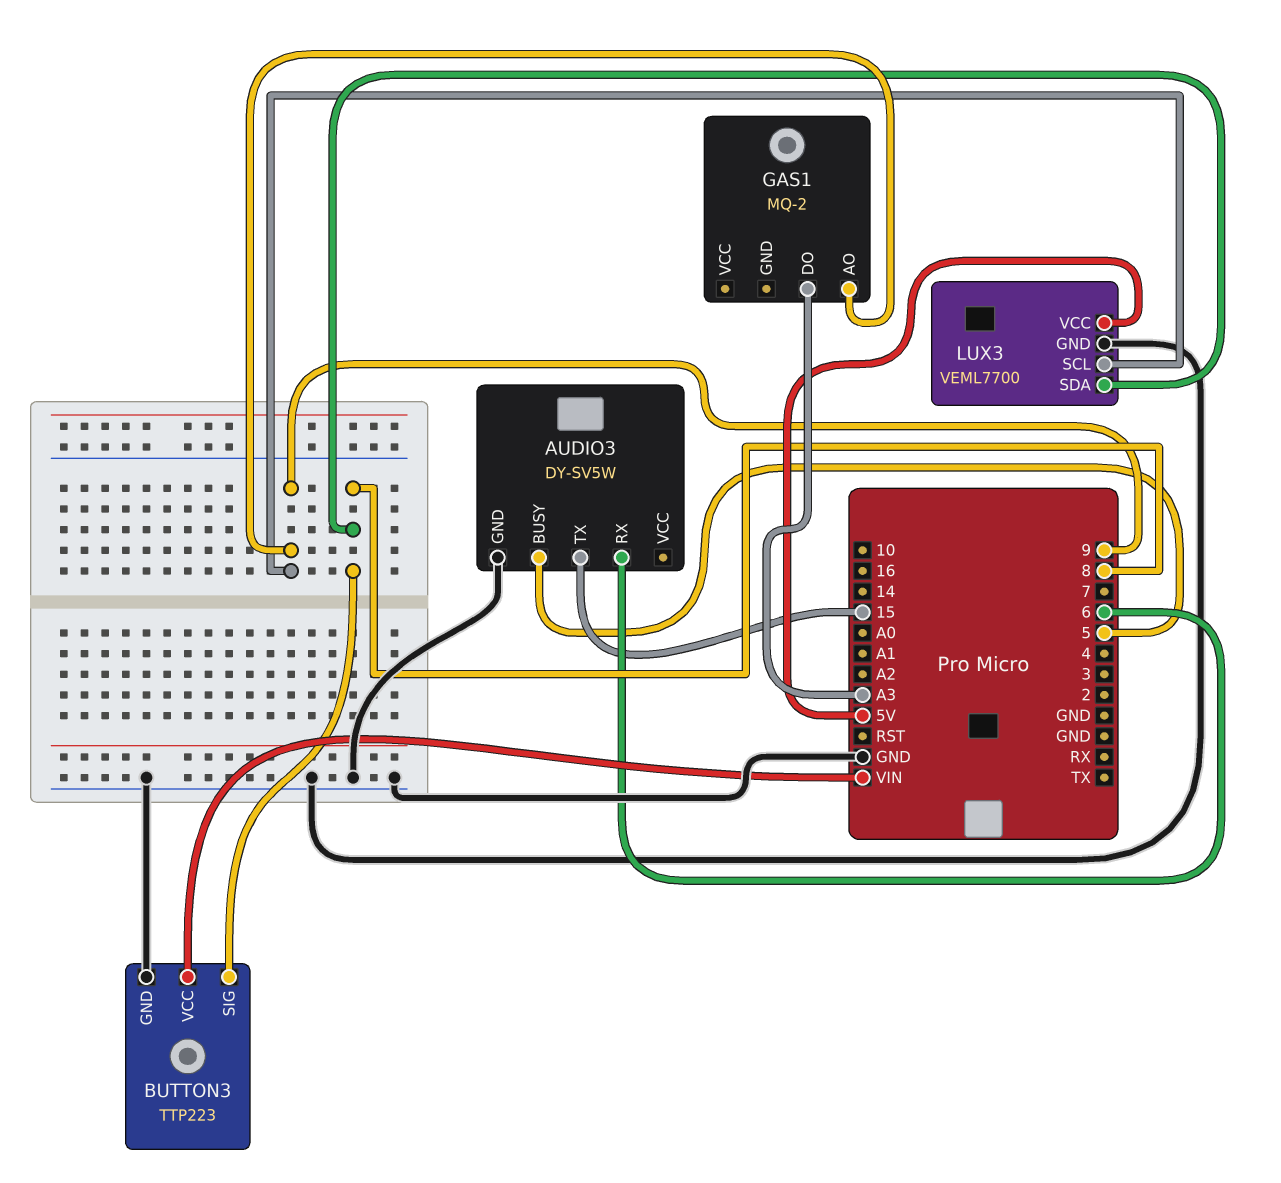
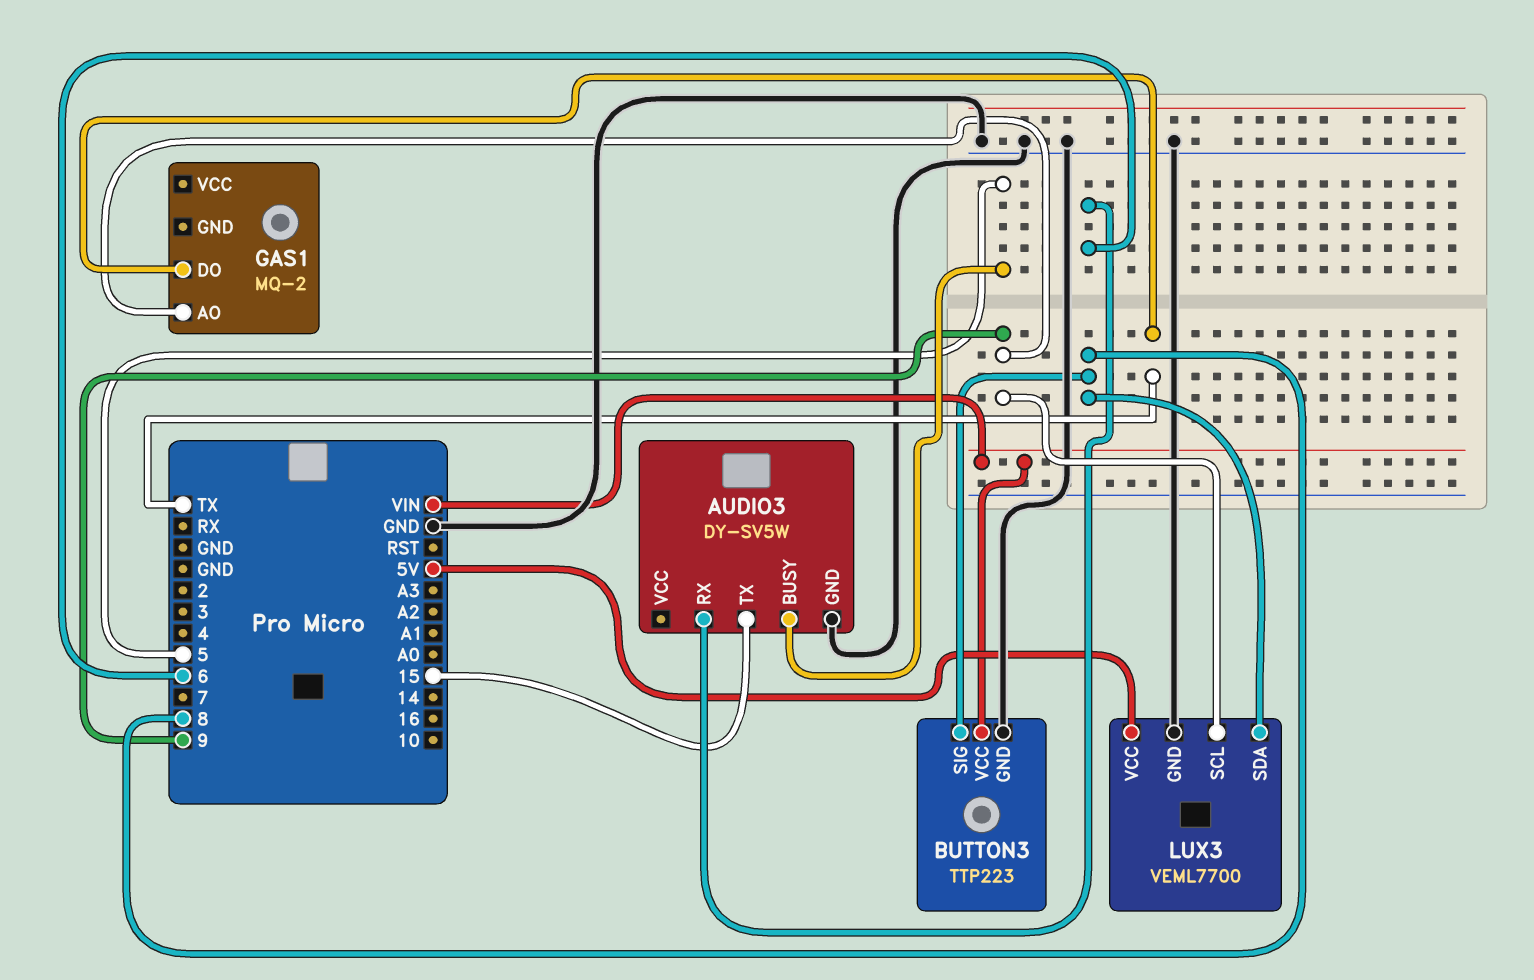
GAS1 pin DO: A3 -> TX

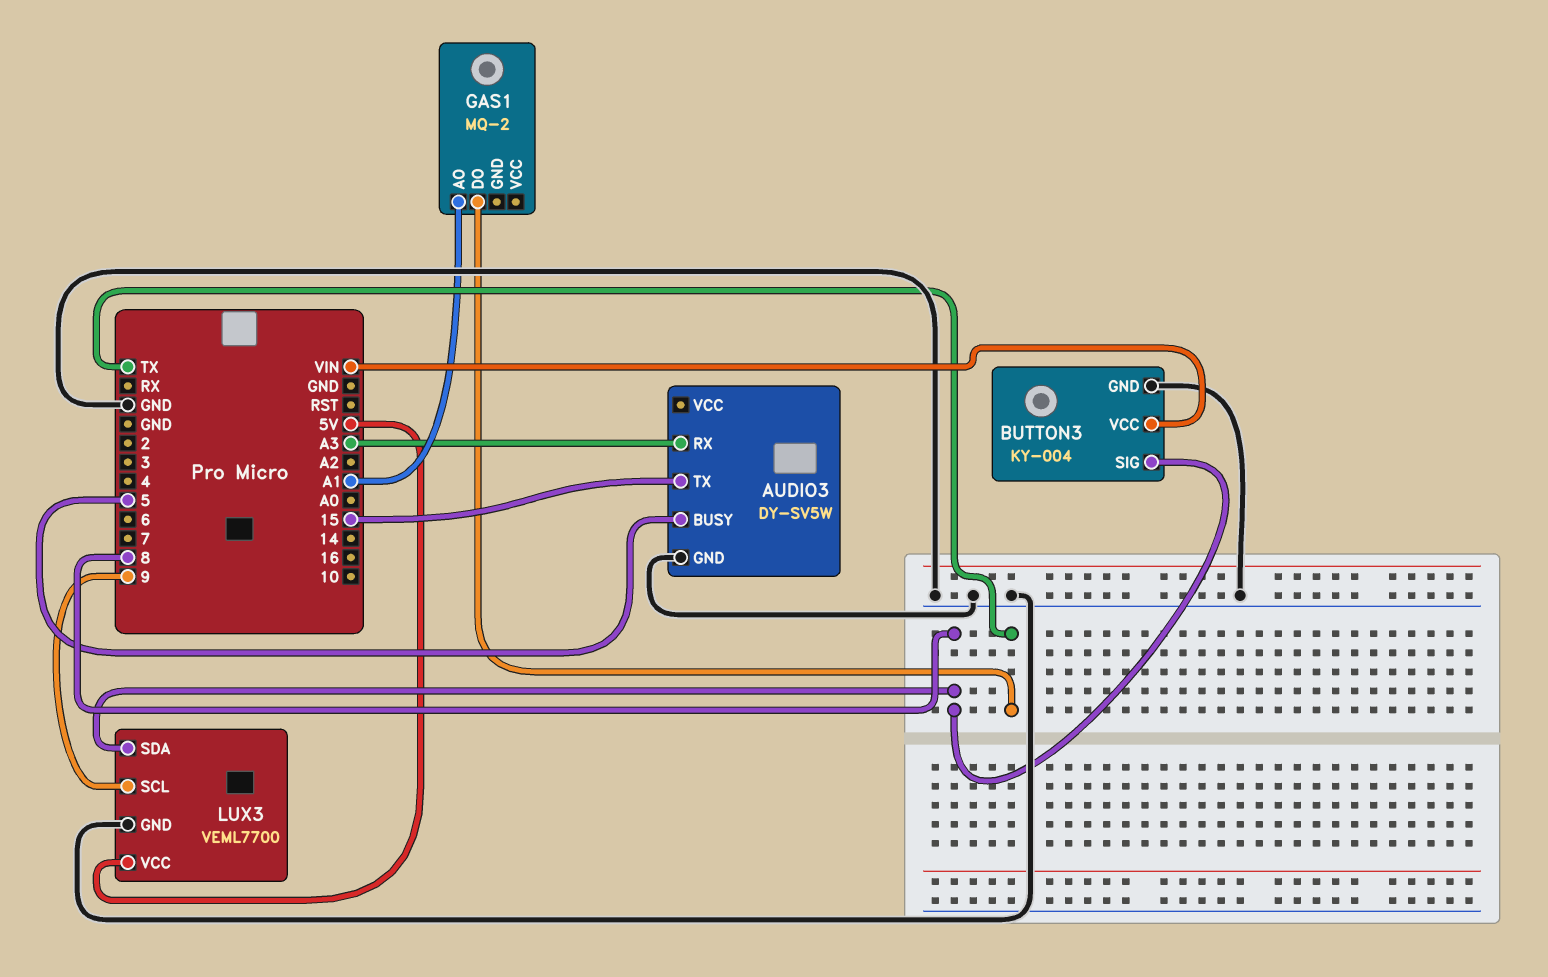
AUDIO3 pin RX: 6 -> A3
BUTTON3: TTP223 -> KY-004
GAS1 pin AO: 9 -> A1

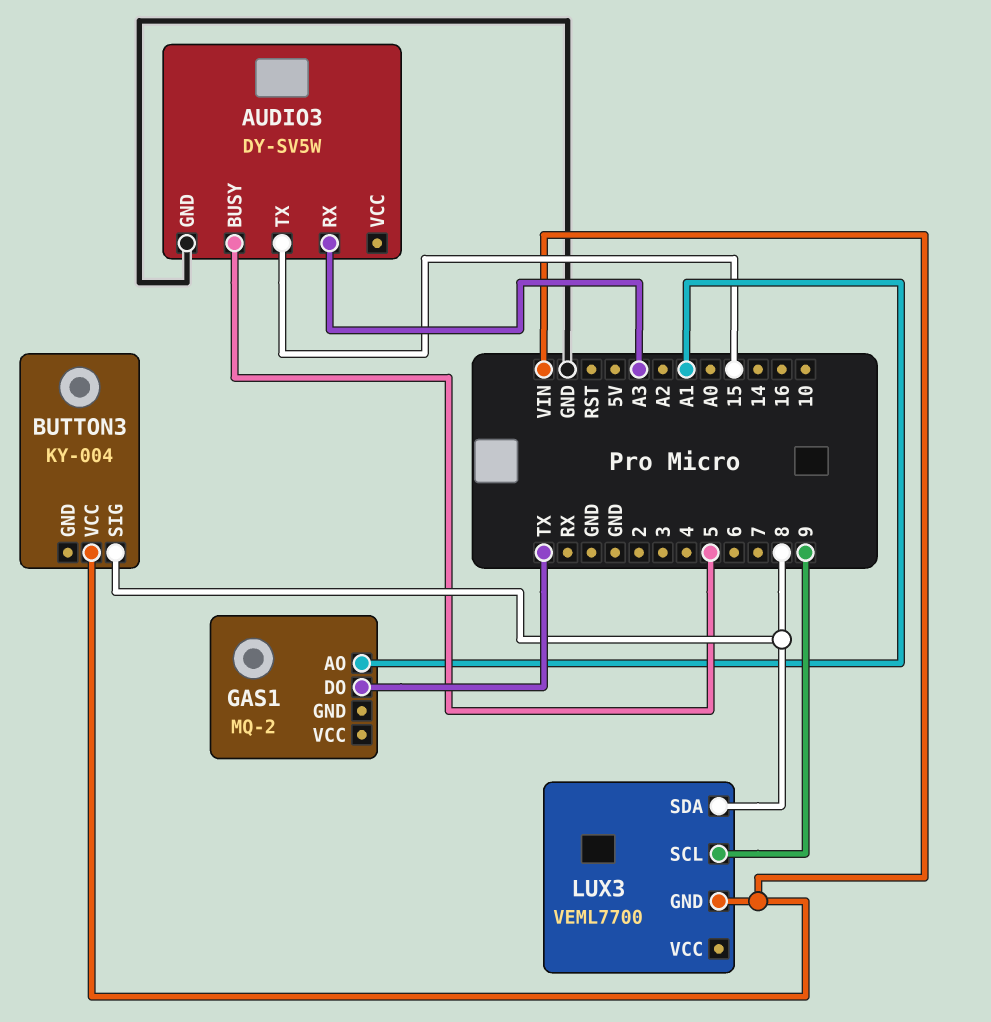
BUTTON3 pin GND: GND -> none
LUX3 pin GND: GND -> VIN
LUX3 pin VCC: 5V -> none

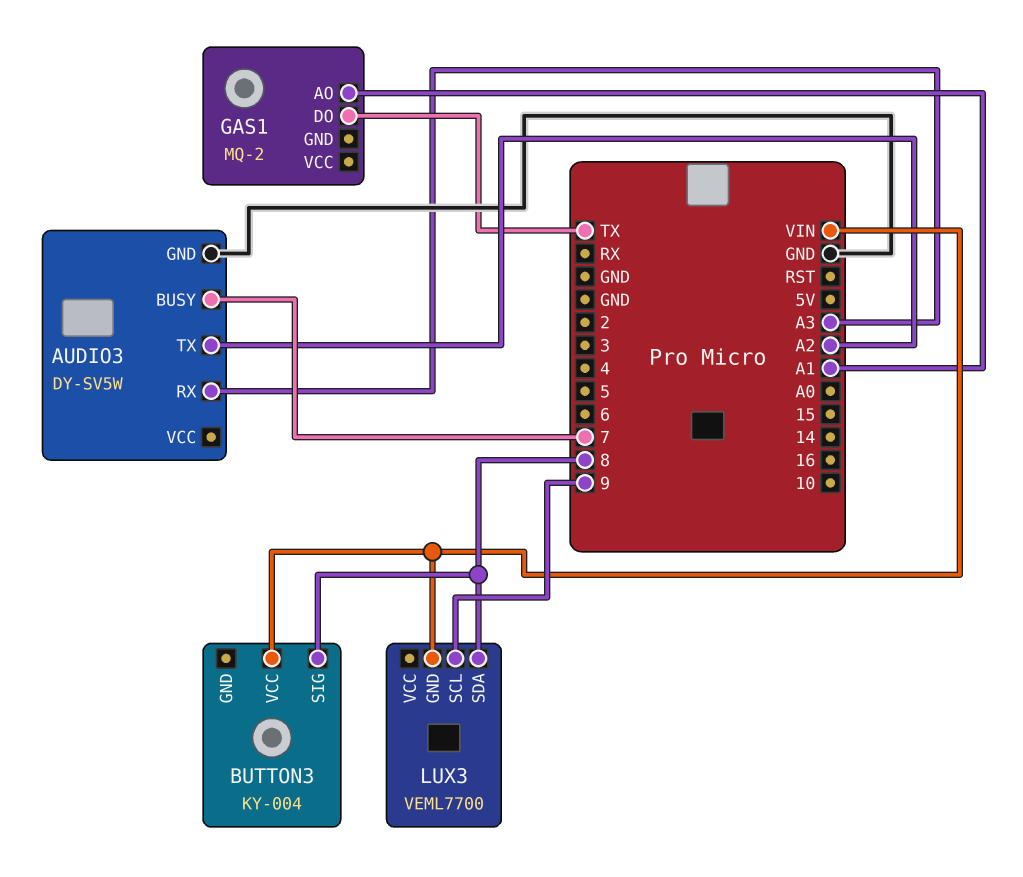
AUDIO3 pin BUSY: 5 -> 7
AUDIO3 pin TX: 15 -> A2

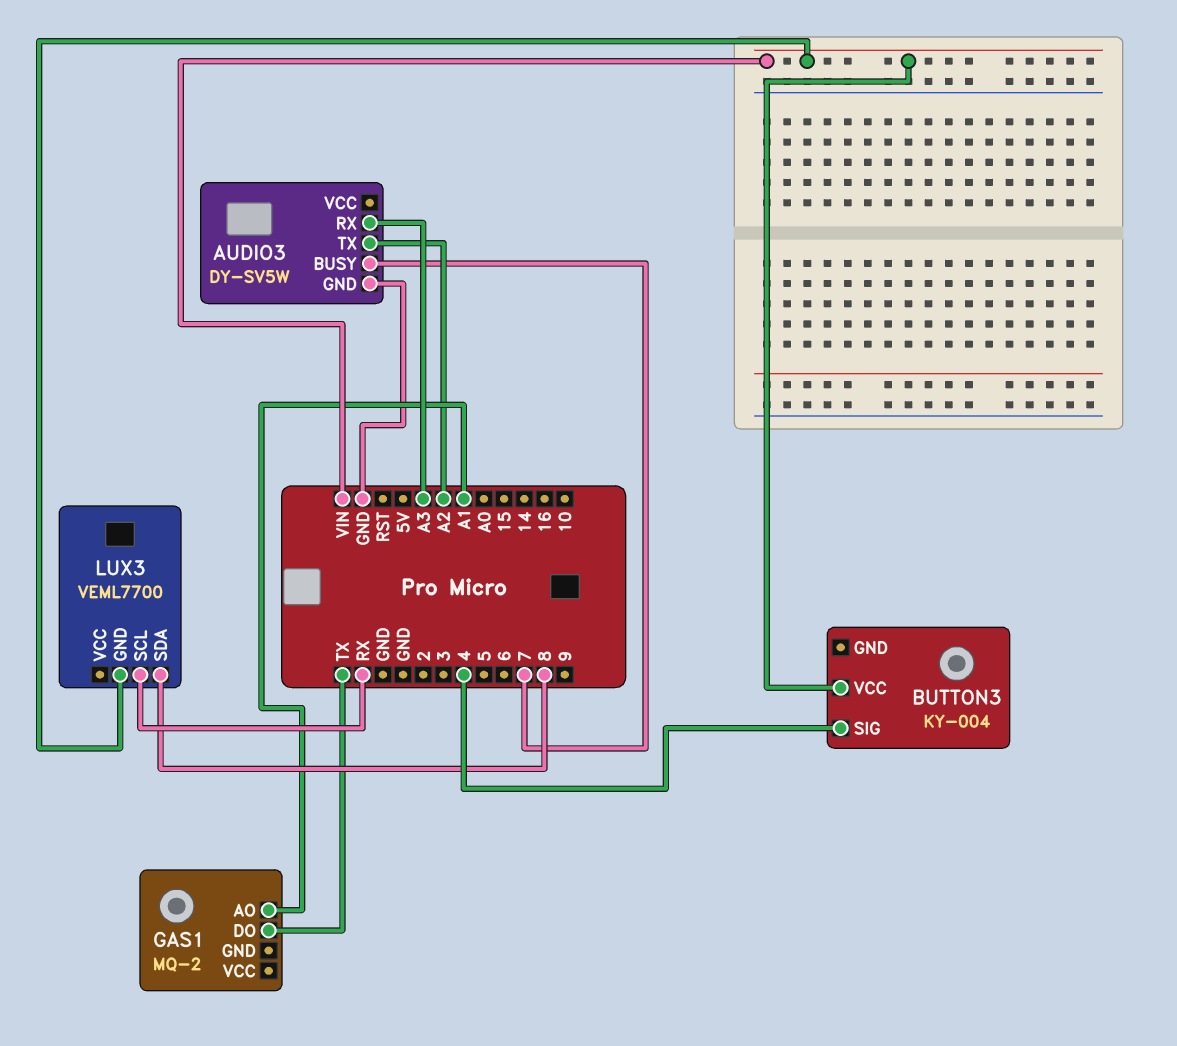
BUTTON3 pin SIG: 8 -> 4
LUX3 pin SCL: 9 -> RX

